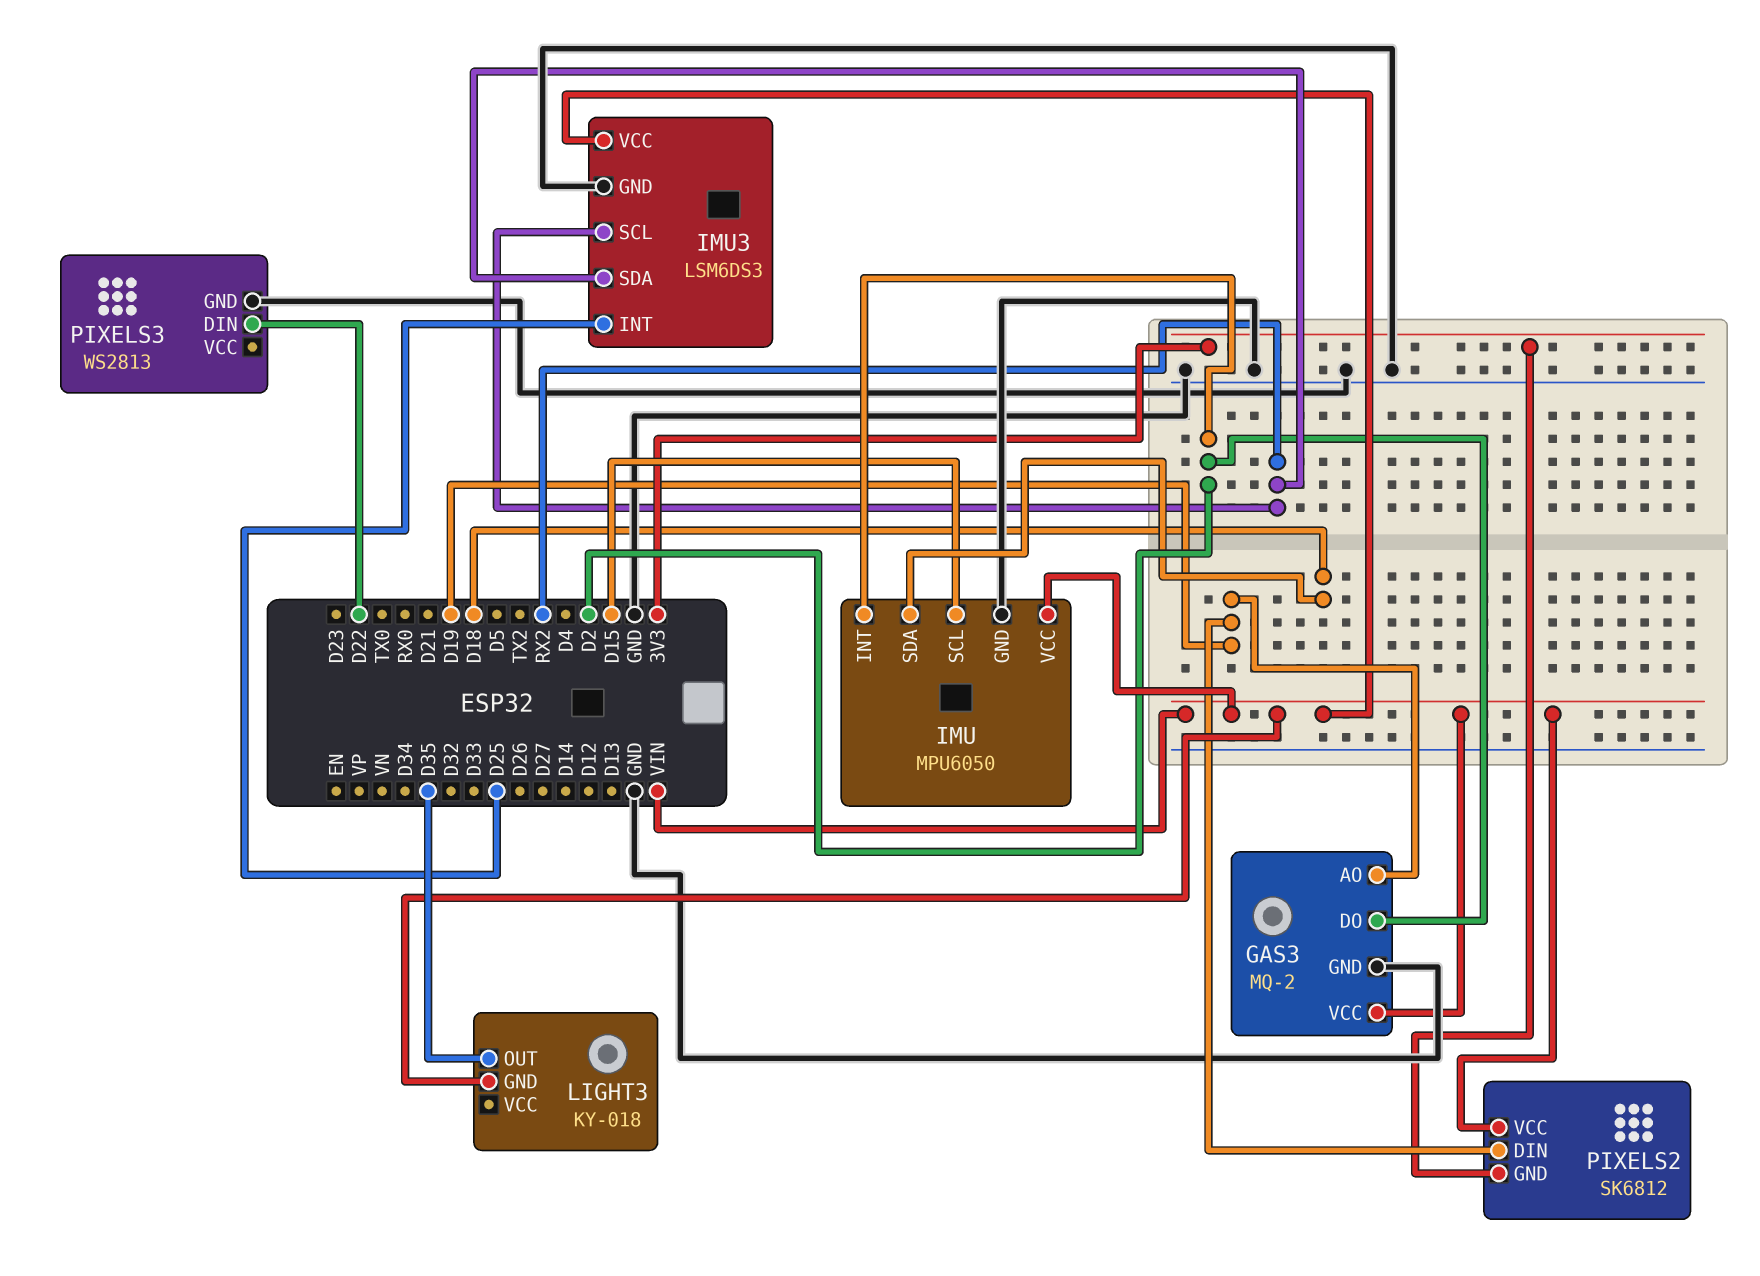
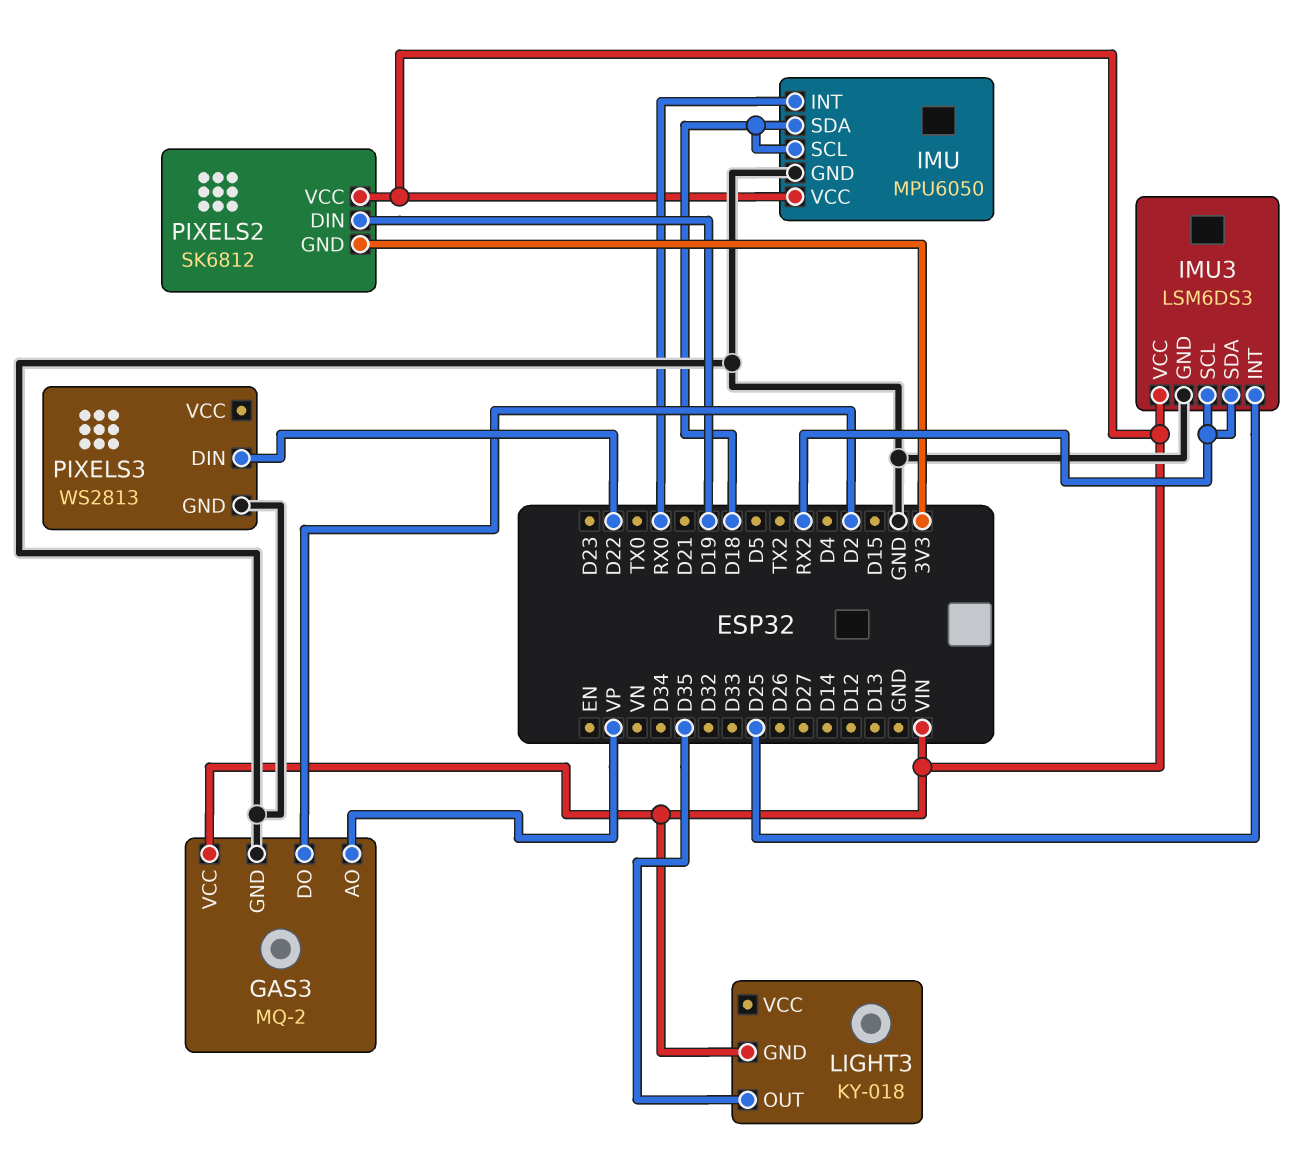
GAS3 pin AO: D19 -> VP
IMU pin INT: D2 -> RX0
IMU pin SCL: D15 -> D18

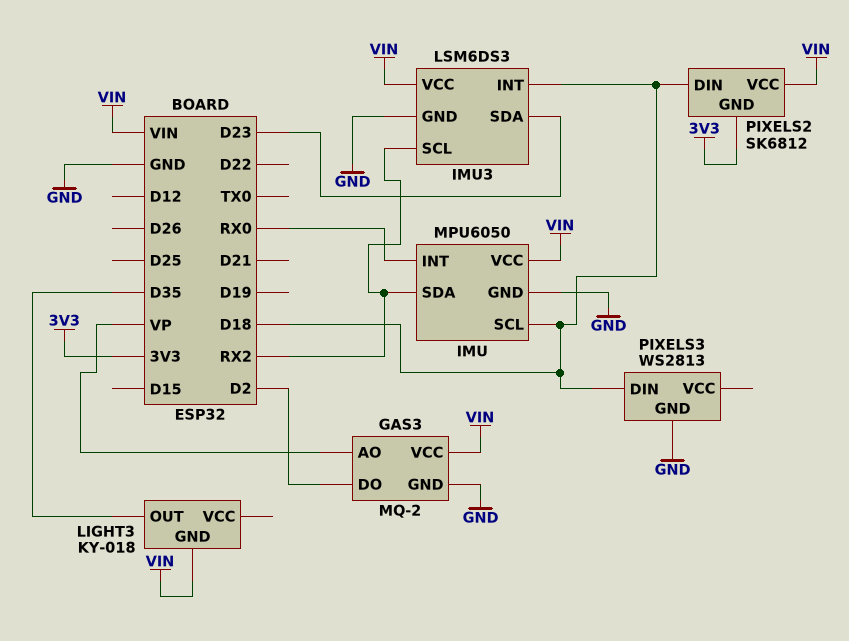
IMU pin SDA: D18 -> RX2
IMU3 pin INT: D25 -> D18
IMU3 pin SDA: RX2 -> D23
PIXELS2 pin DIN: D19 -> D18
PIXELS3 pin DIN: D22 -> D18

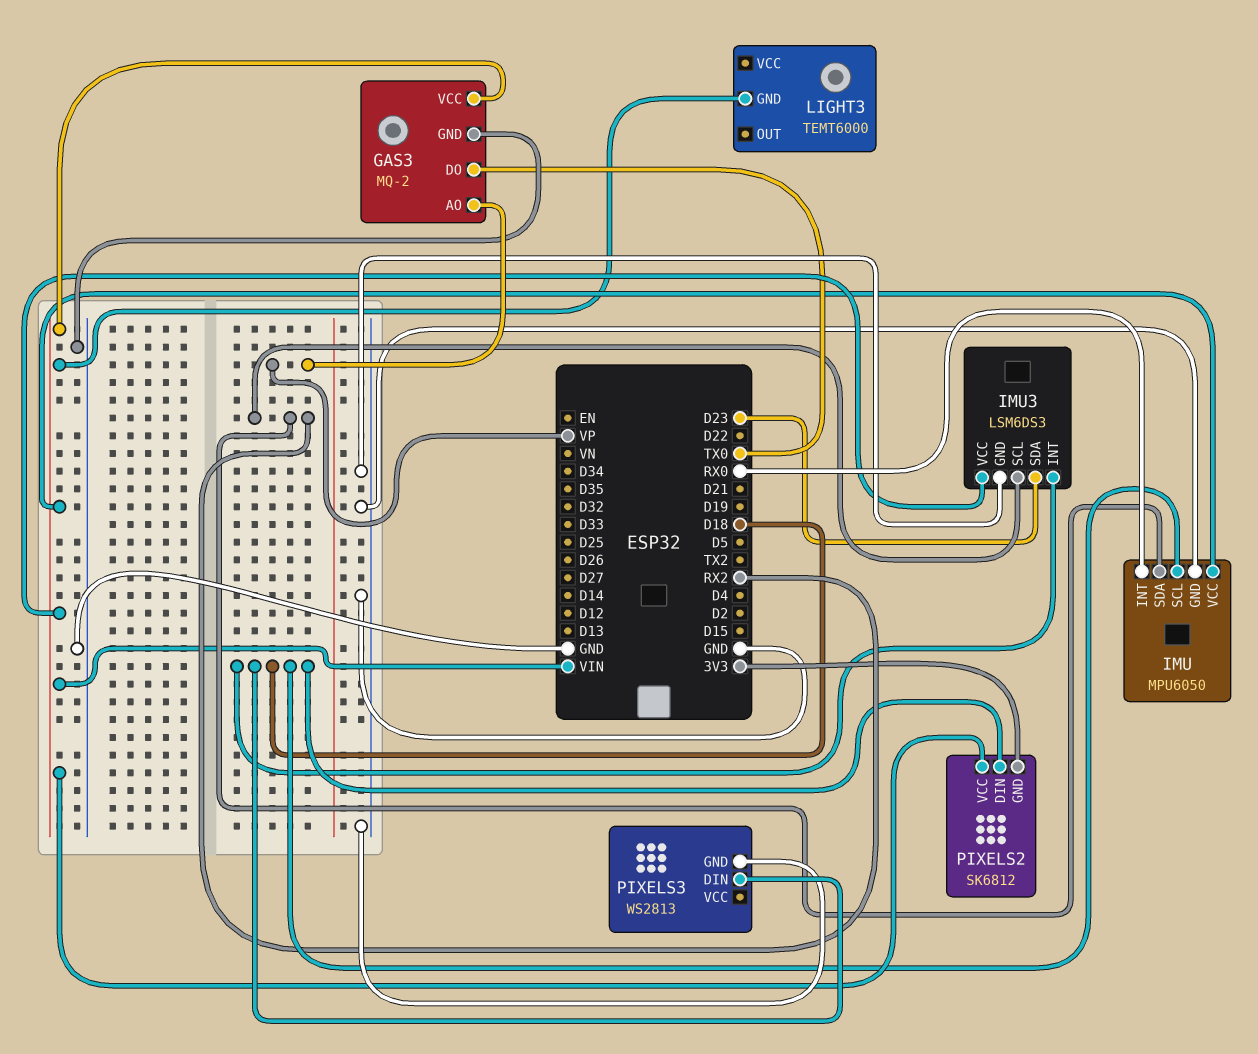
GAS3 pin DO: D2 -> TX0
LIGHT3: KY-018 -> TEMT6000
LIGHT3 pin OUT: D35 -> none

